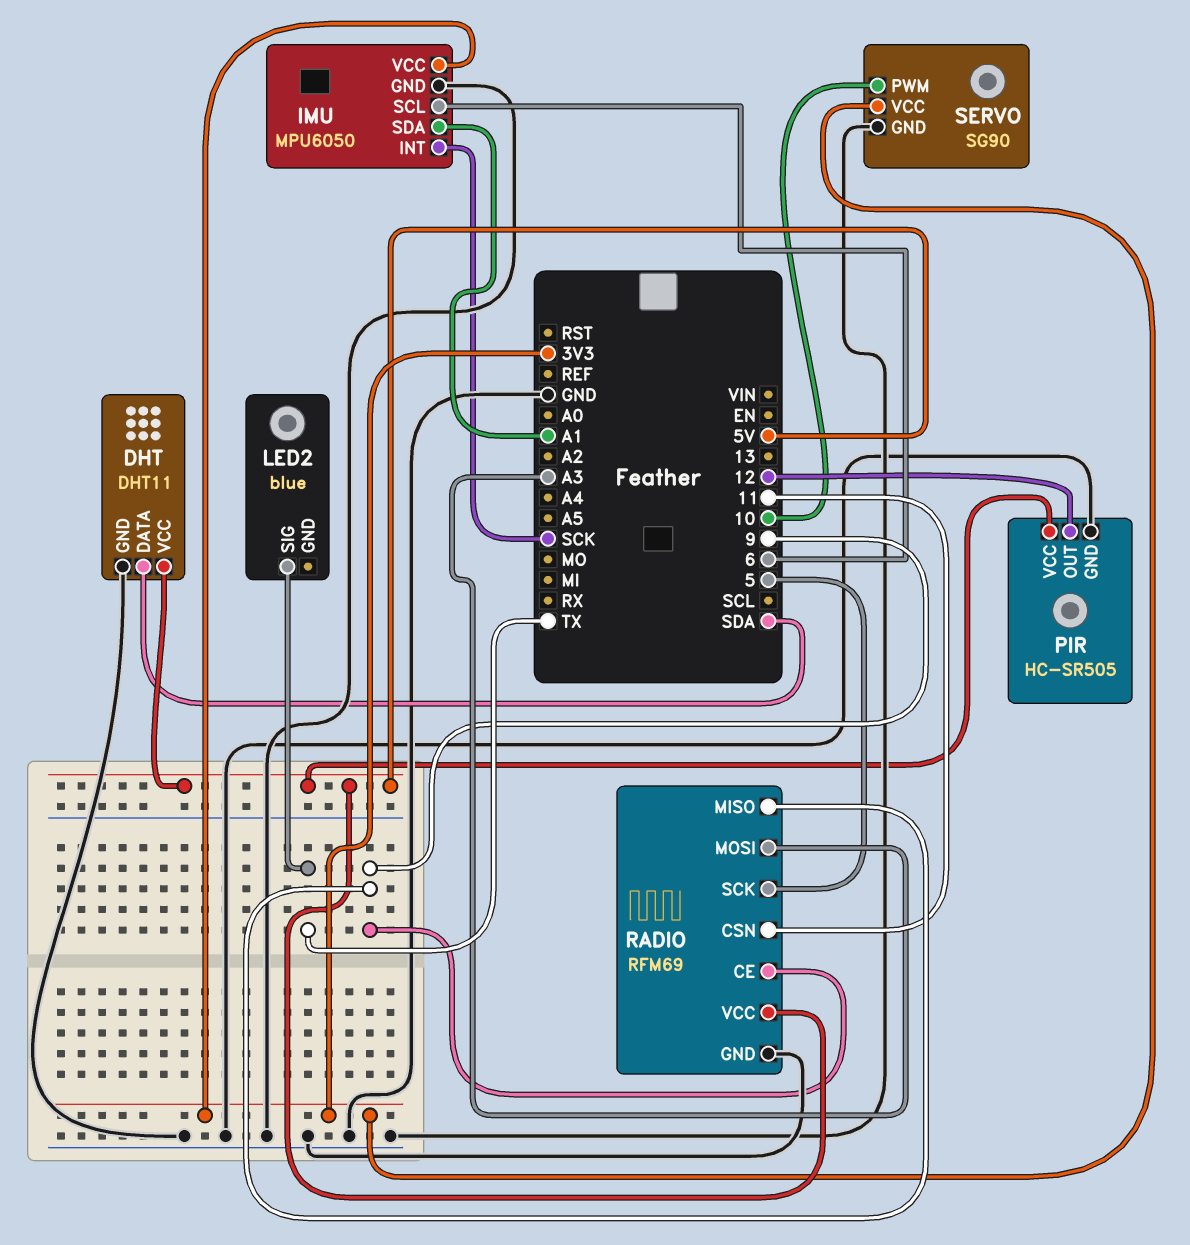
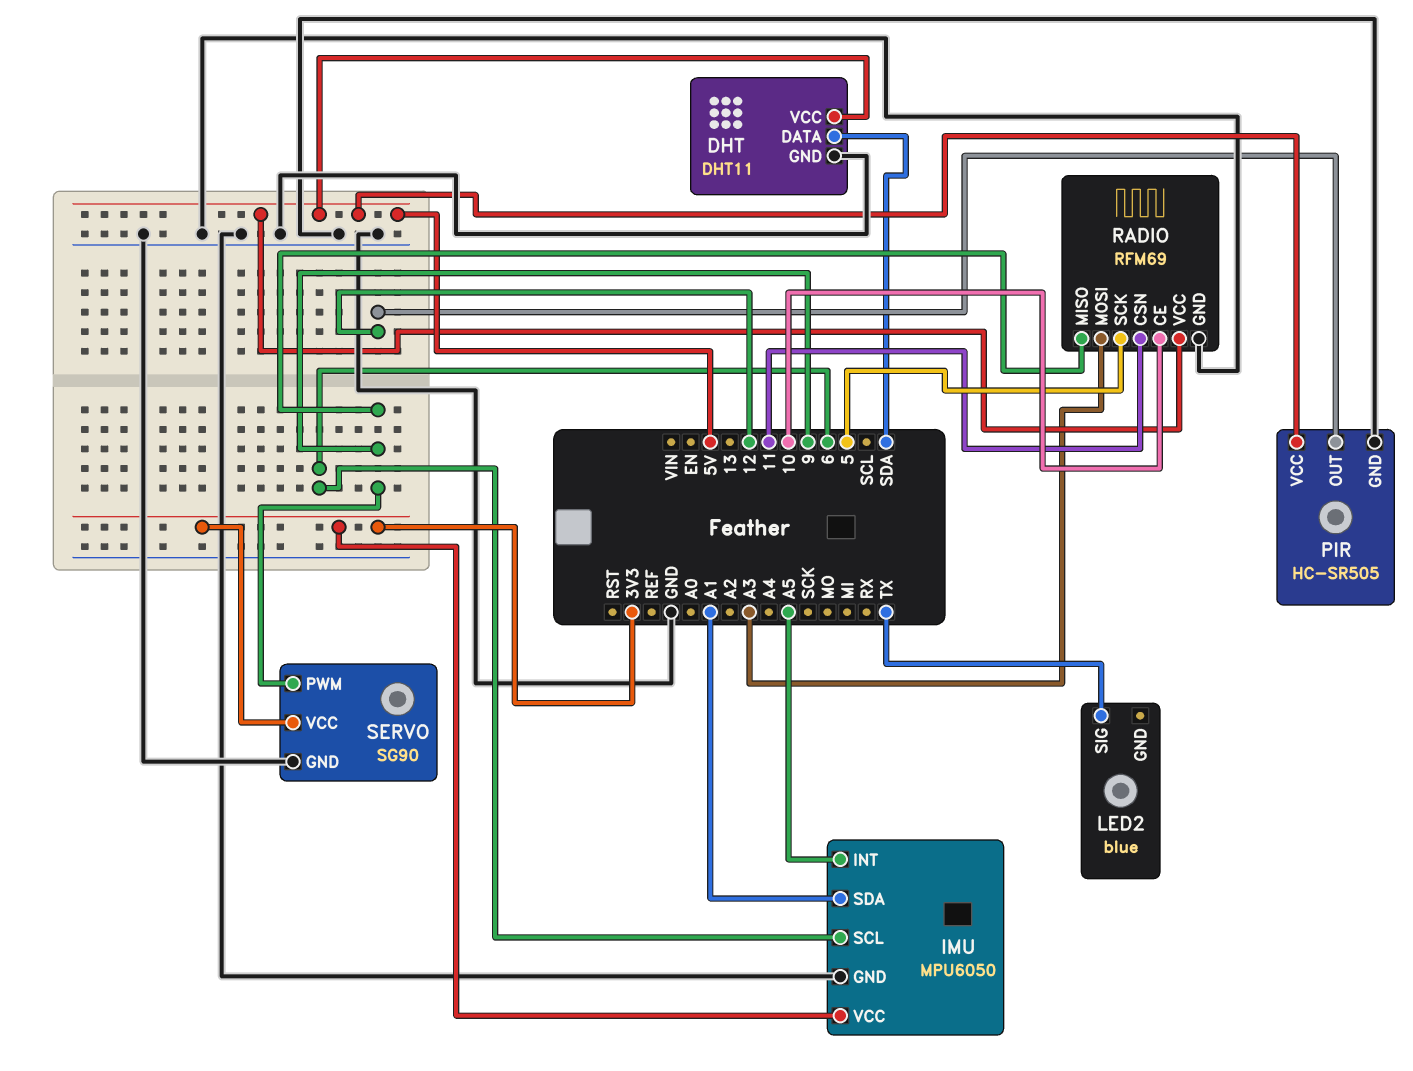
IMU pin INT: SCK -> A5
RADIO pin CE: 9 -> 10
SERVO pin PWM: 10 -> 9

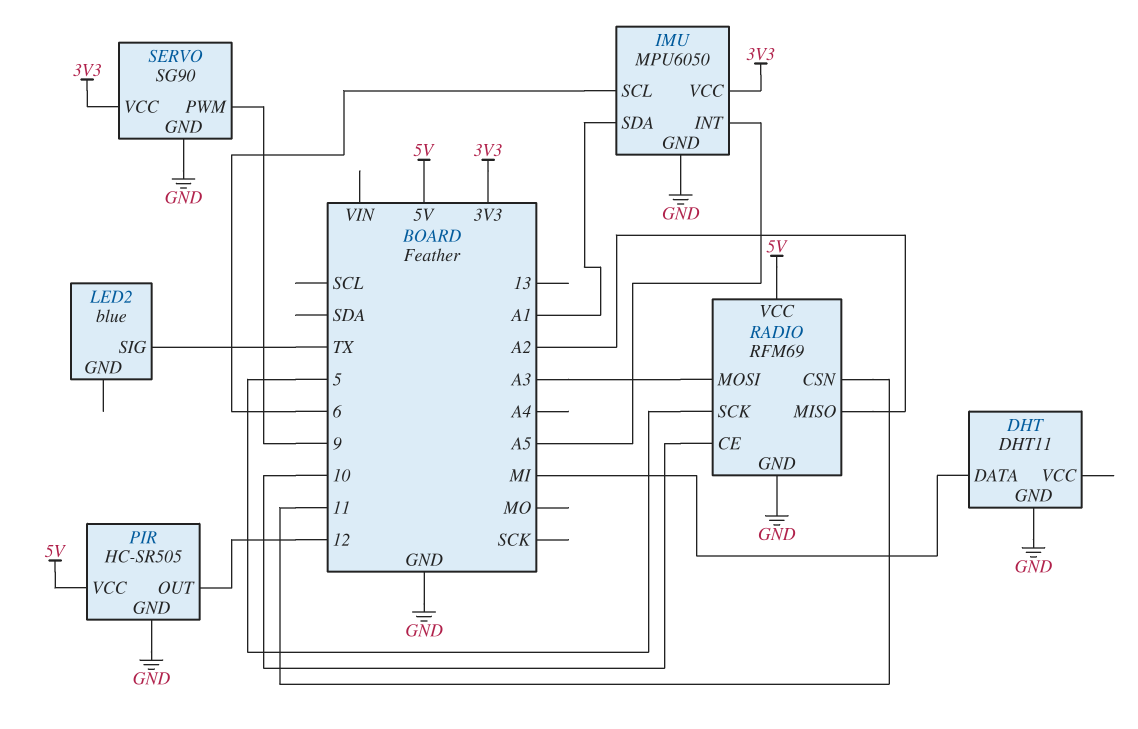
DHT pin DATA: SDA -> MI
DHT pin VCC: 5V -> none
RADIO pin MISO: 9 -> A2

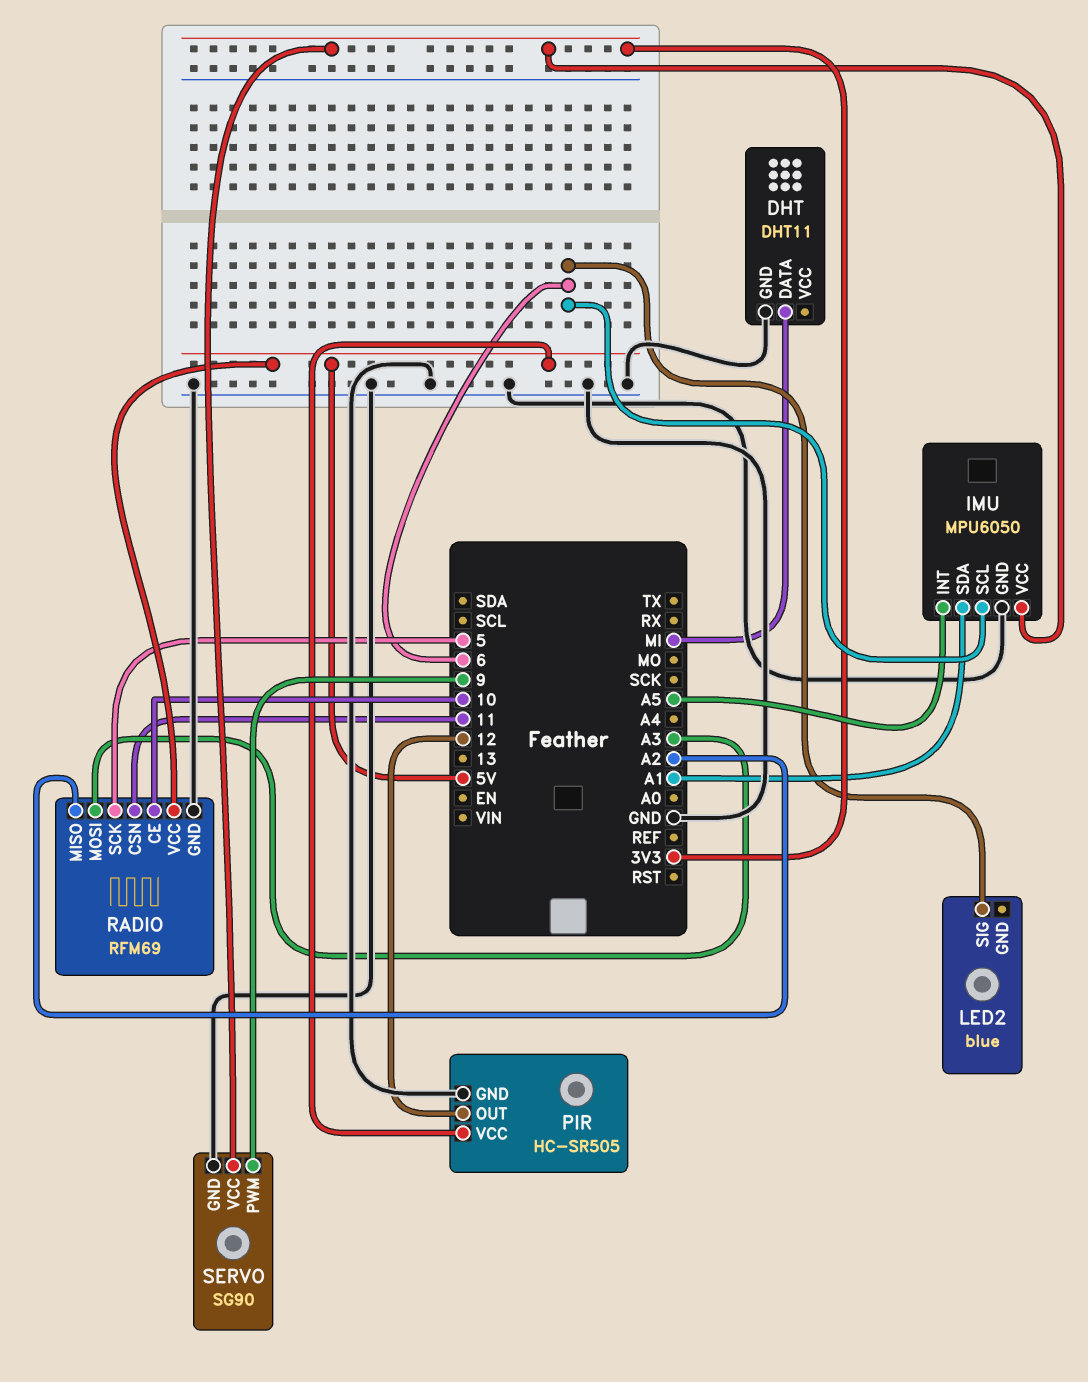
LED2 pin SIG: TX -> 6

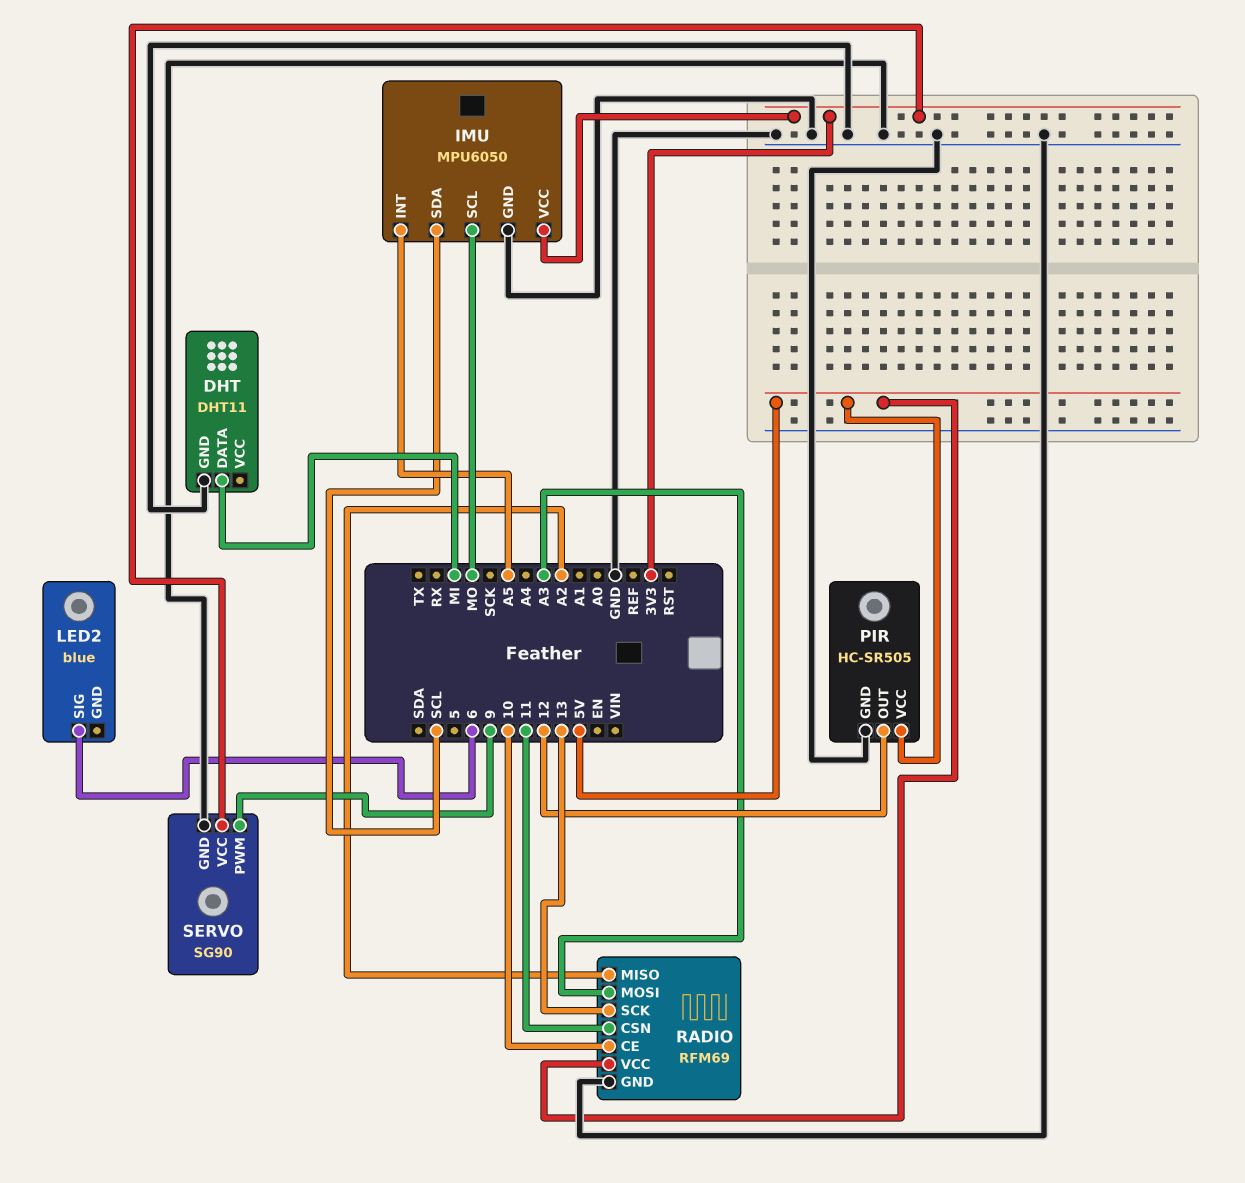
IMU pin SCL: 6 -> MO
IMU pin SDA: A1 -> SCL
RADIO pin SCK: 5 -> 13

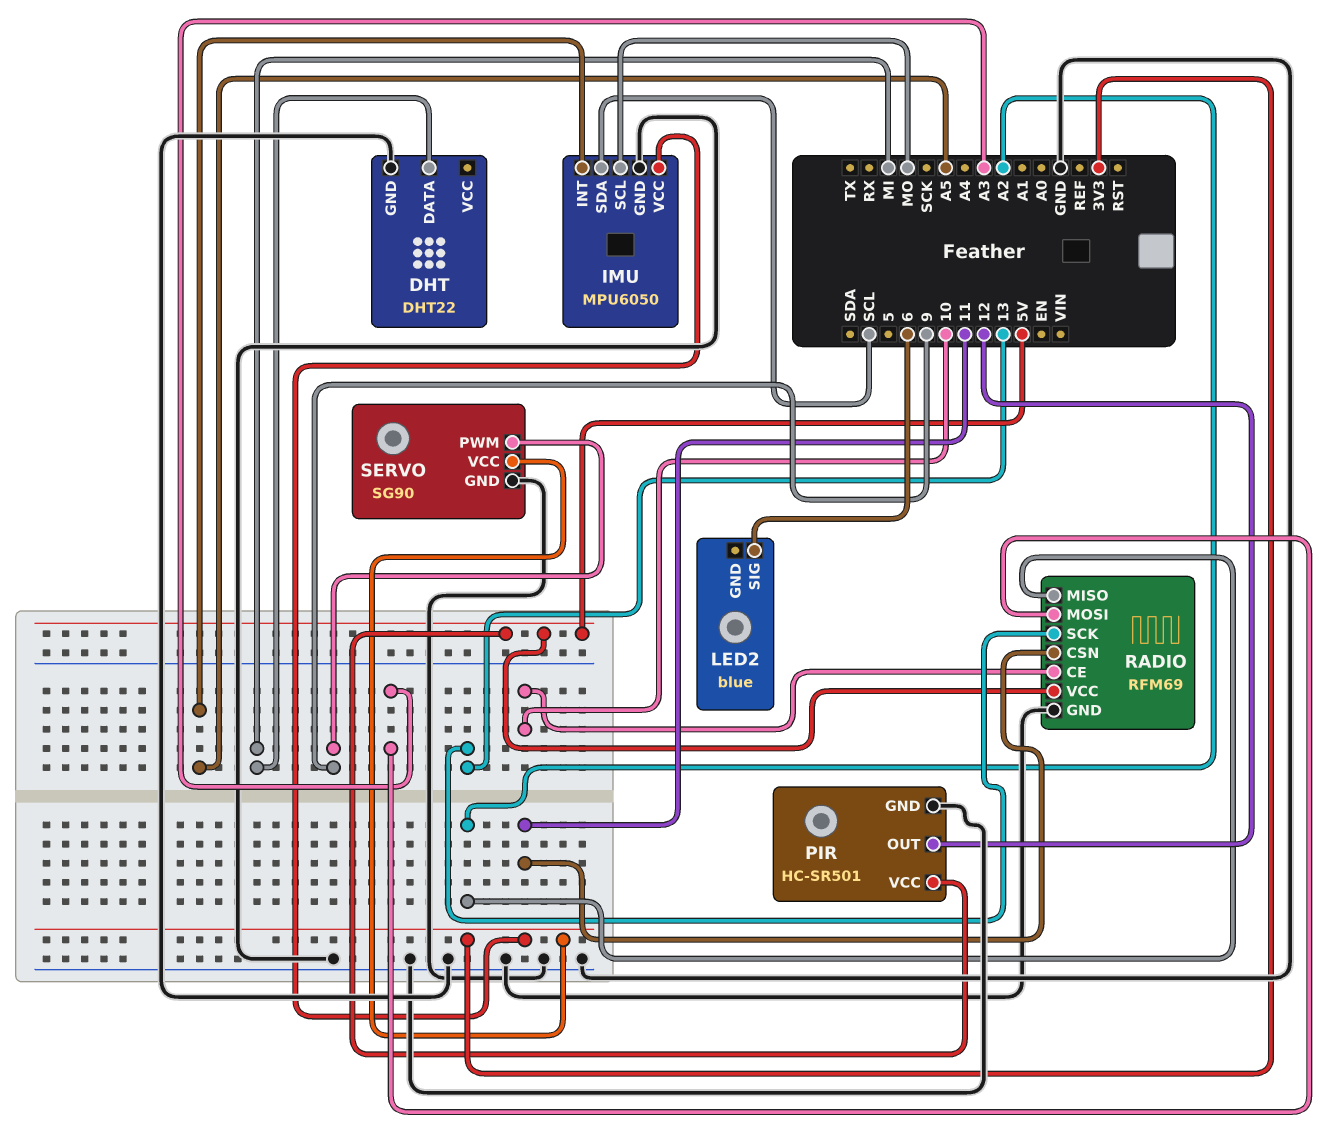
DHT: DHT11 -> DHT22
PIR: HC-SR505 -> HC-SR501

